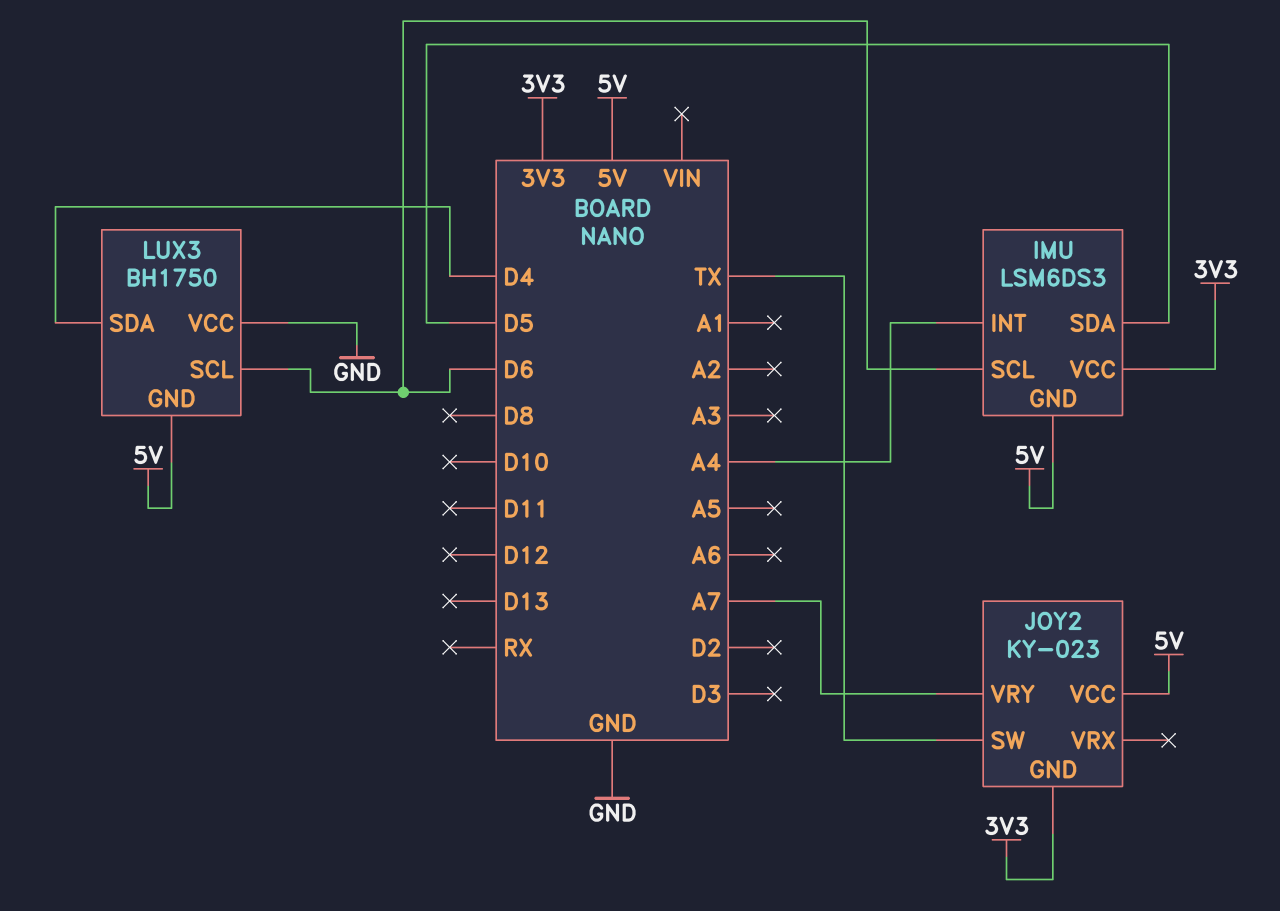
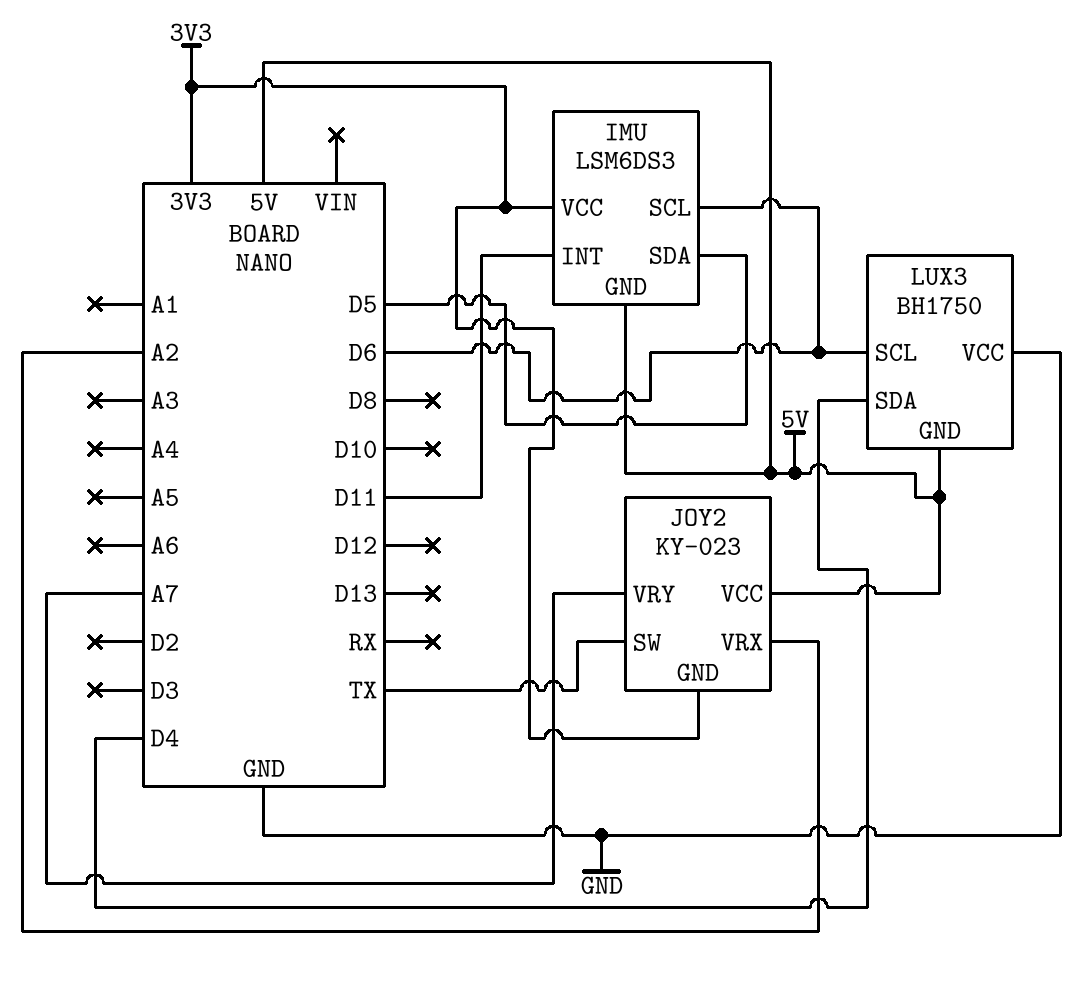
IMU pin INT: A4 -> D11
JOY2 pin VRX: none -> A2

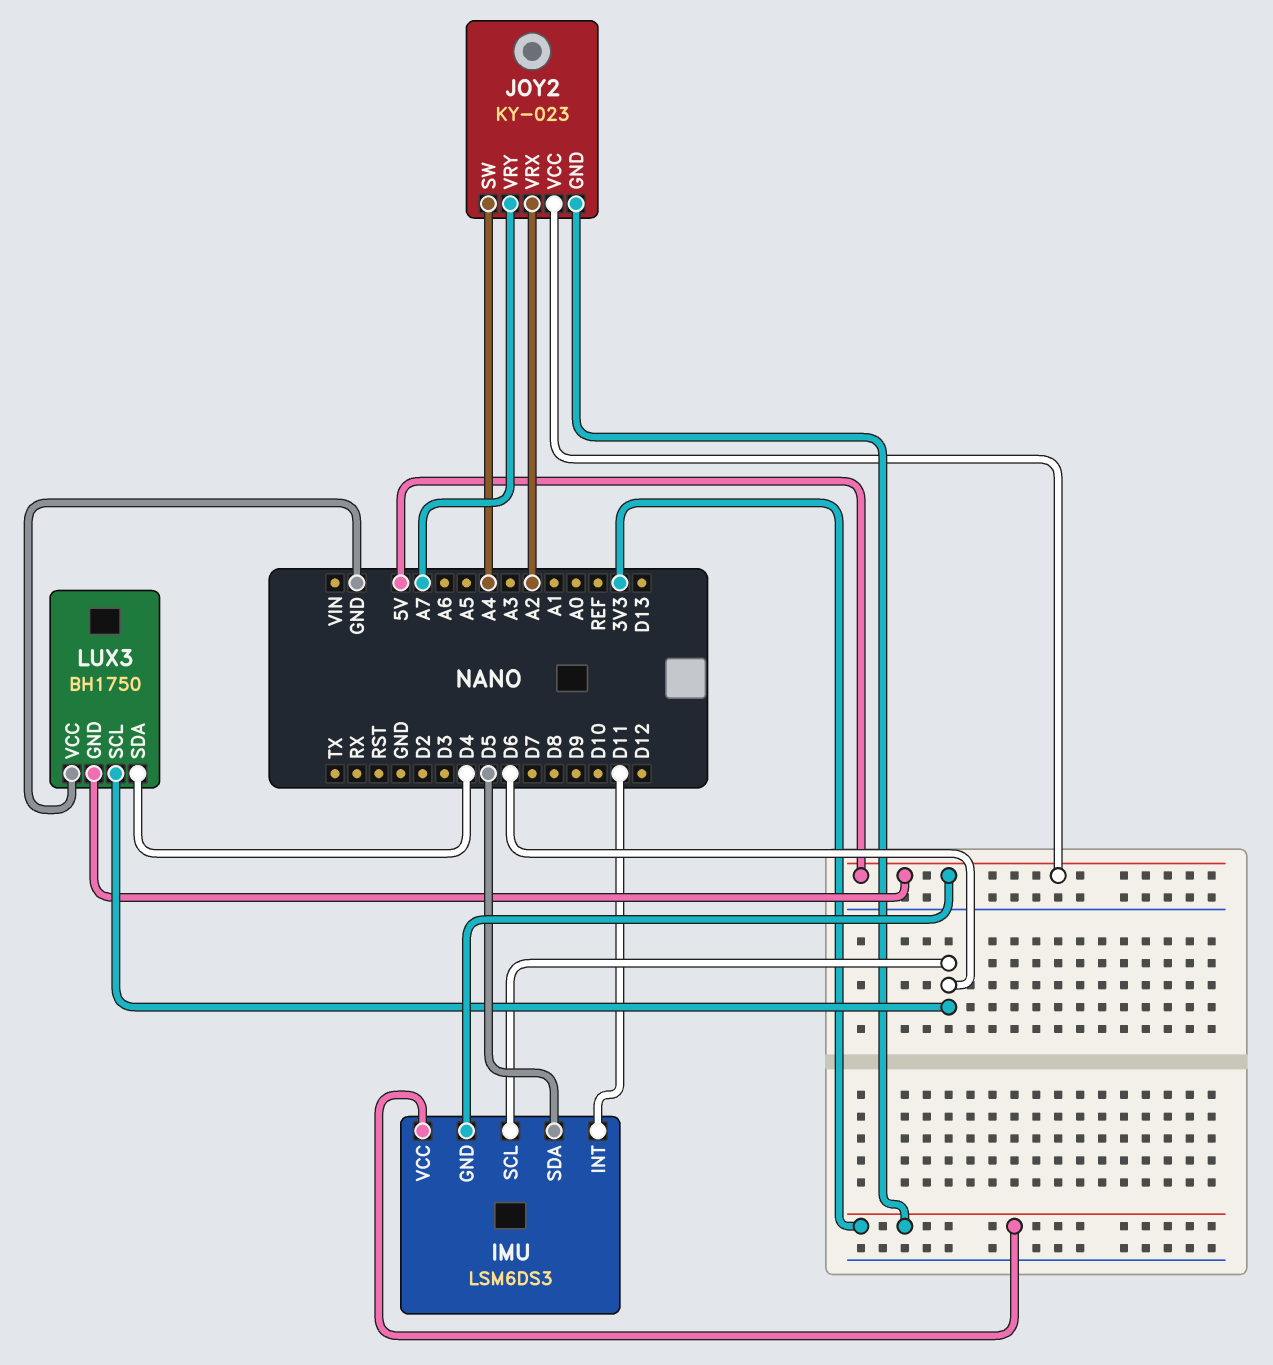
JOY2 pin SW: TX -> A4

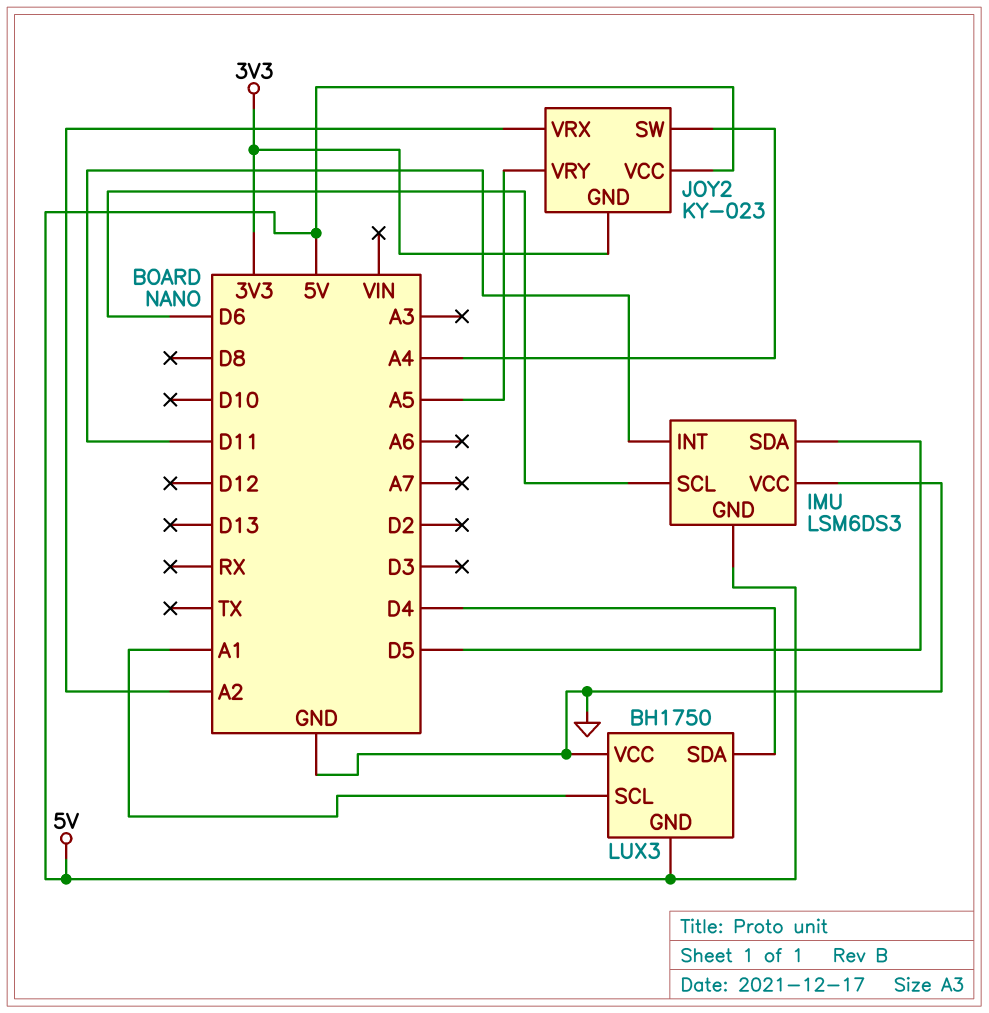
IMU pin VCC: 3V3 -> GND
JOY2 pin VRY: A7 -> A5
LUX3 pin SCL: D6 -> A1

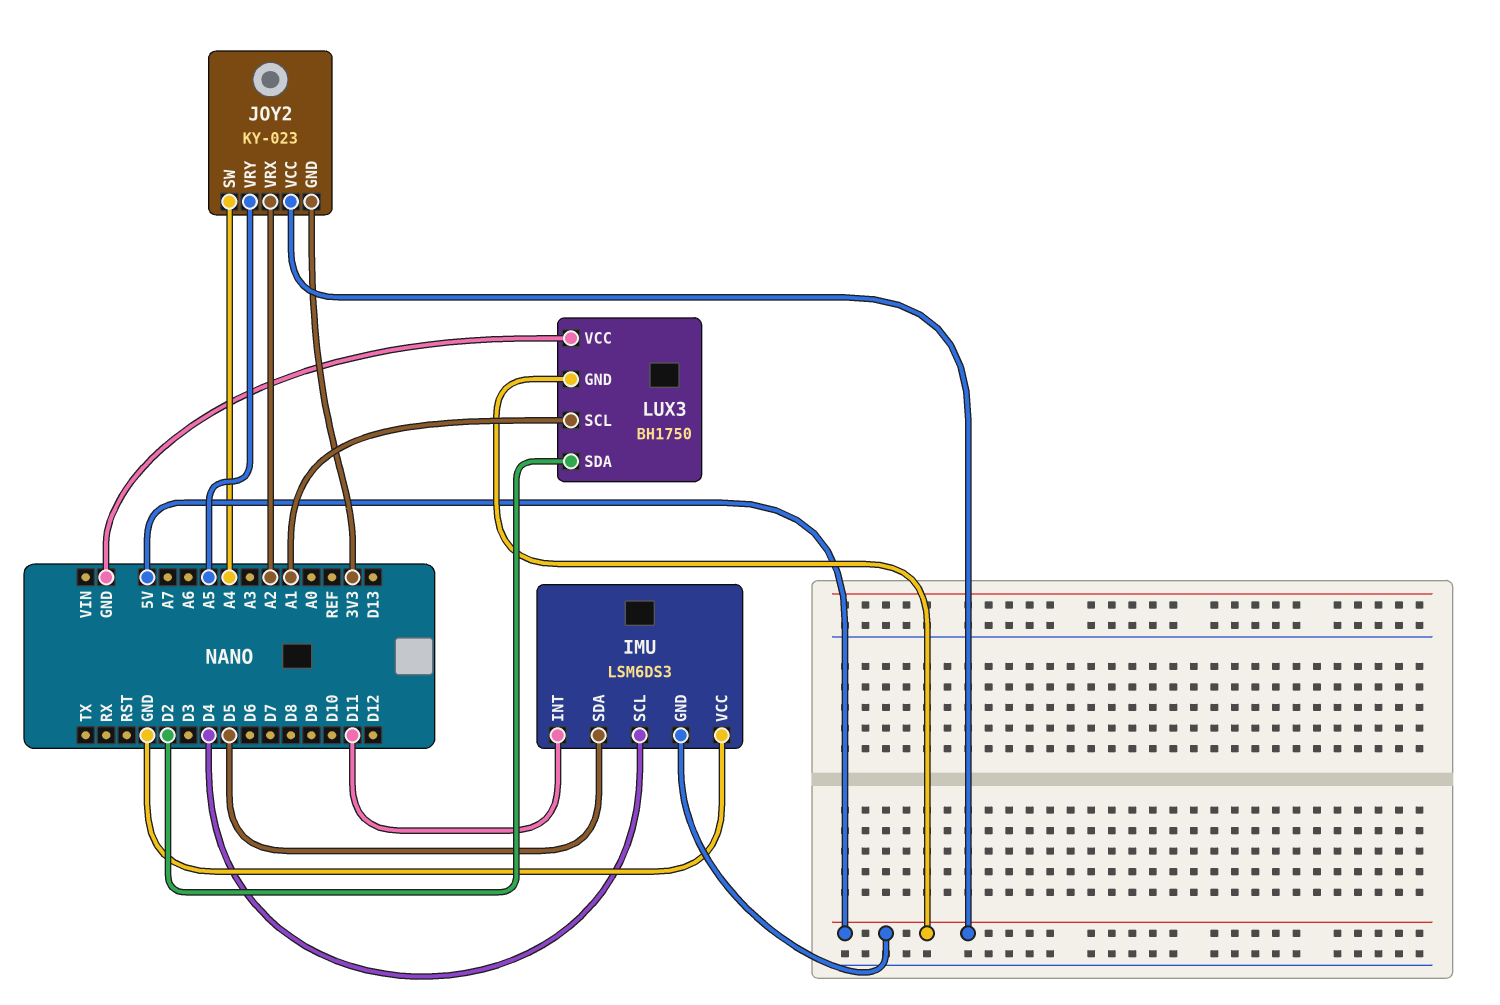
IMU pin SCL: D6 -> D4
LUX3 pin SDA: D4 -> D2

